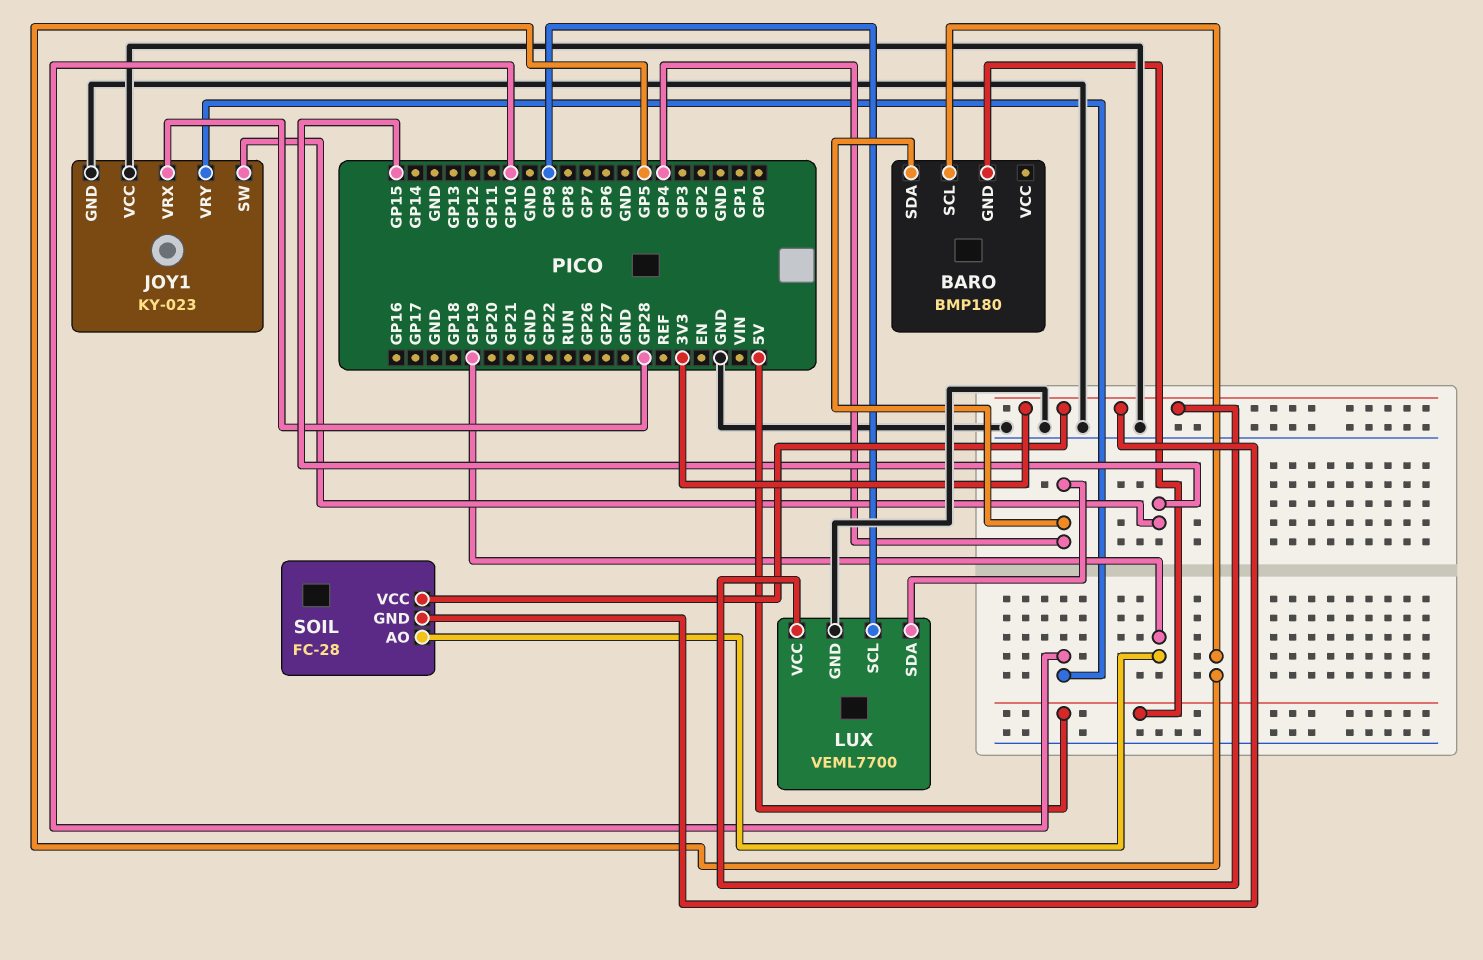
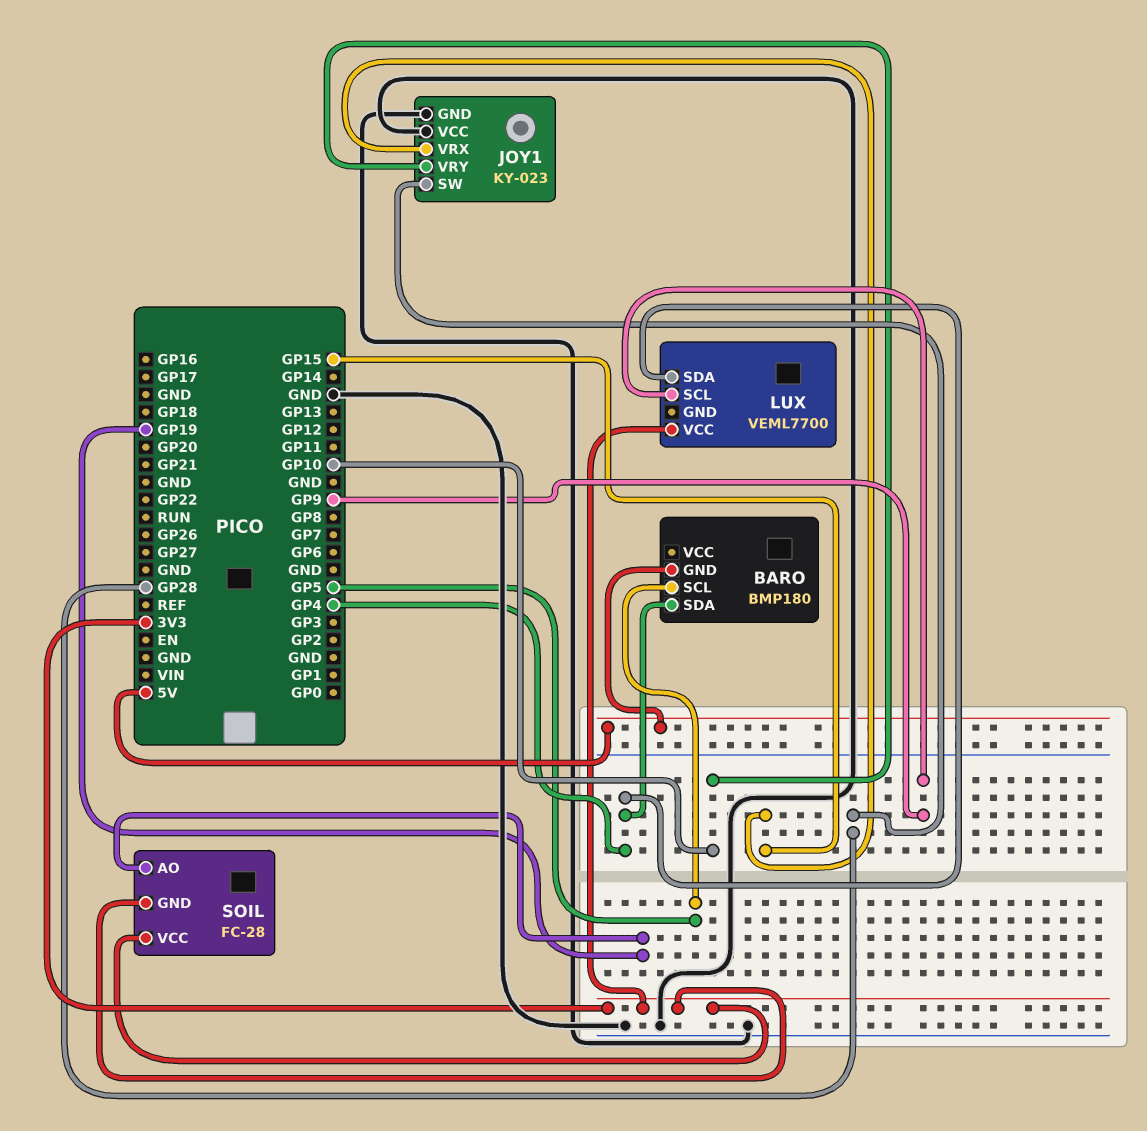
JOY1 pin SW: GP15 -> GP28
JOY1 pin VRX: GP28 -> GP15
LUX pin GND: GND -> none

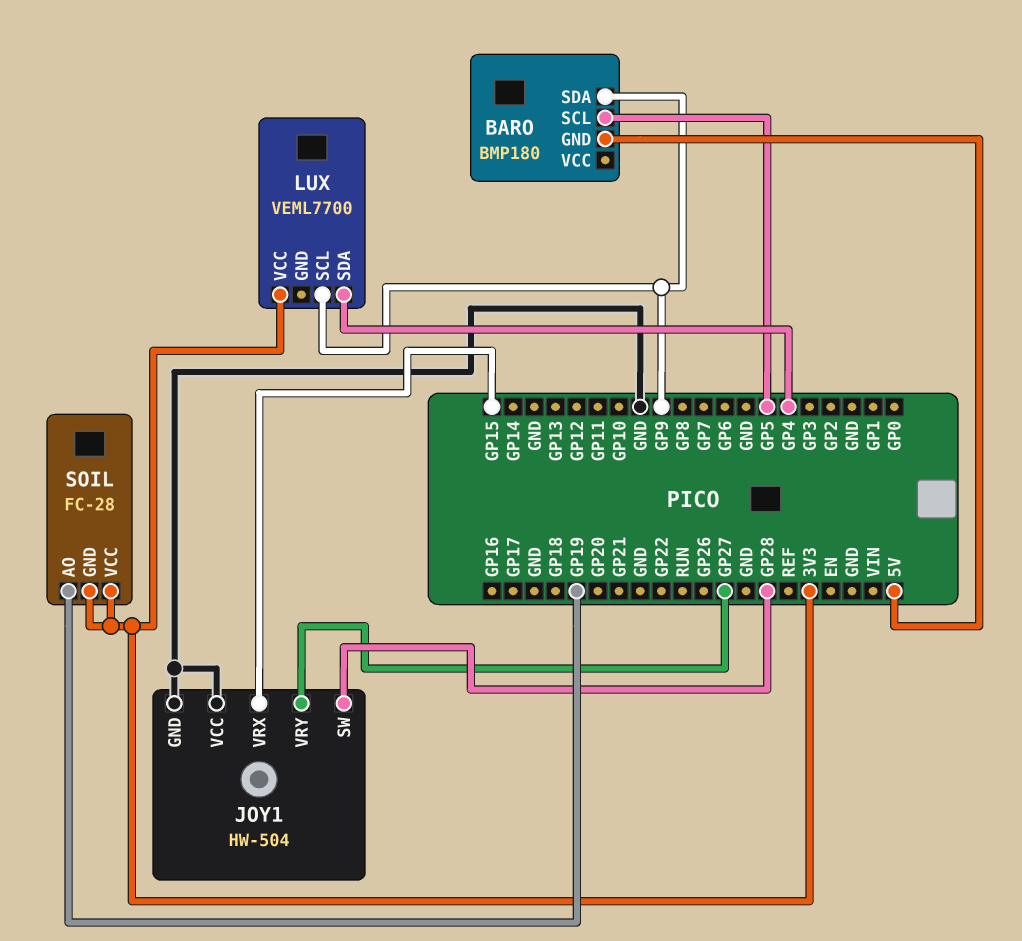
BARO pin SDA: GP4 -> GP9
JOY1: KY-023 -> HW-504
JOY1 pin VRY: GP10 -> GP27

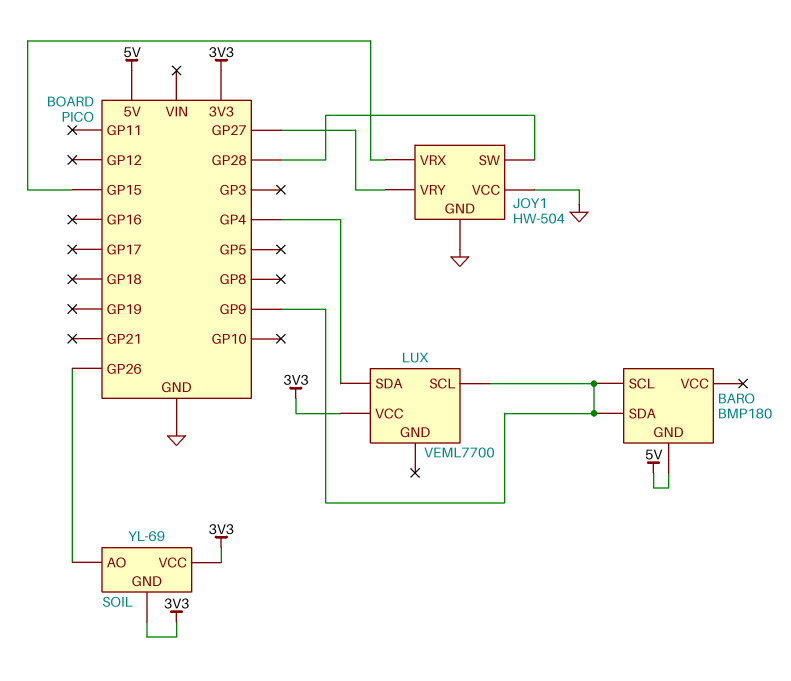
BARO pin SCL: GP5 -> GP9
SOIL: FC-28 -> YL-69
SOIL pin AO: GP19 -> GP26

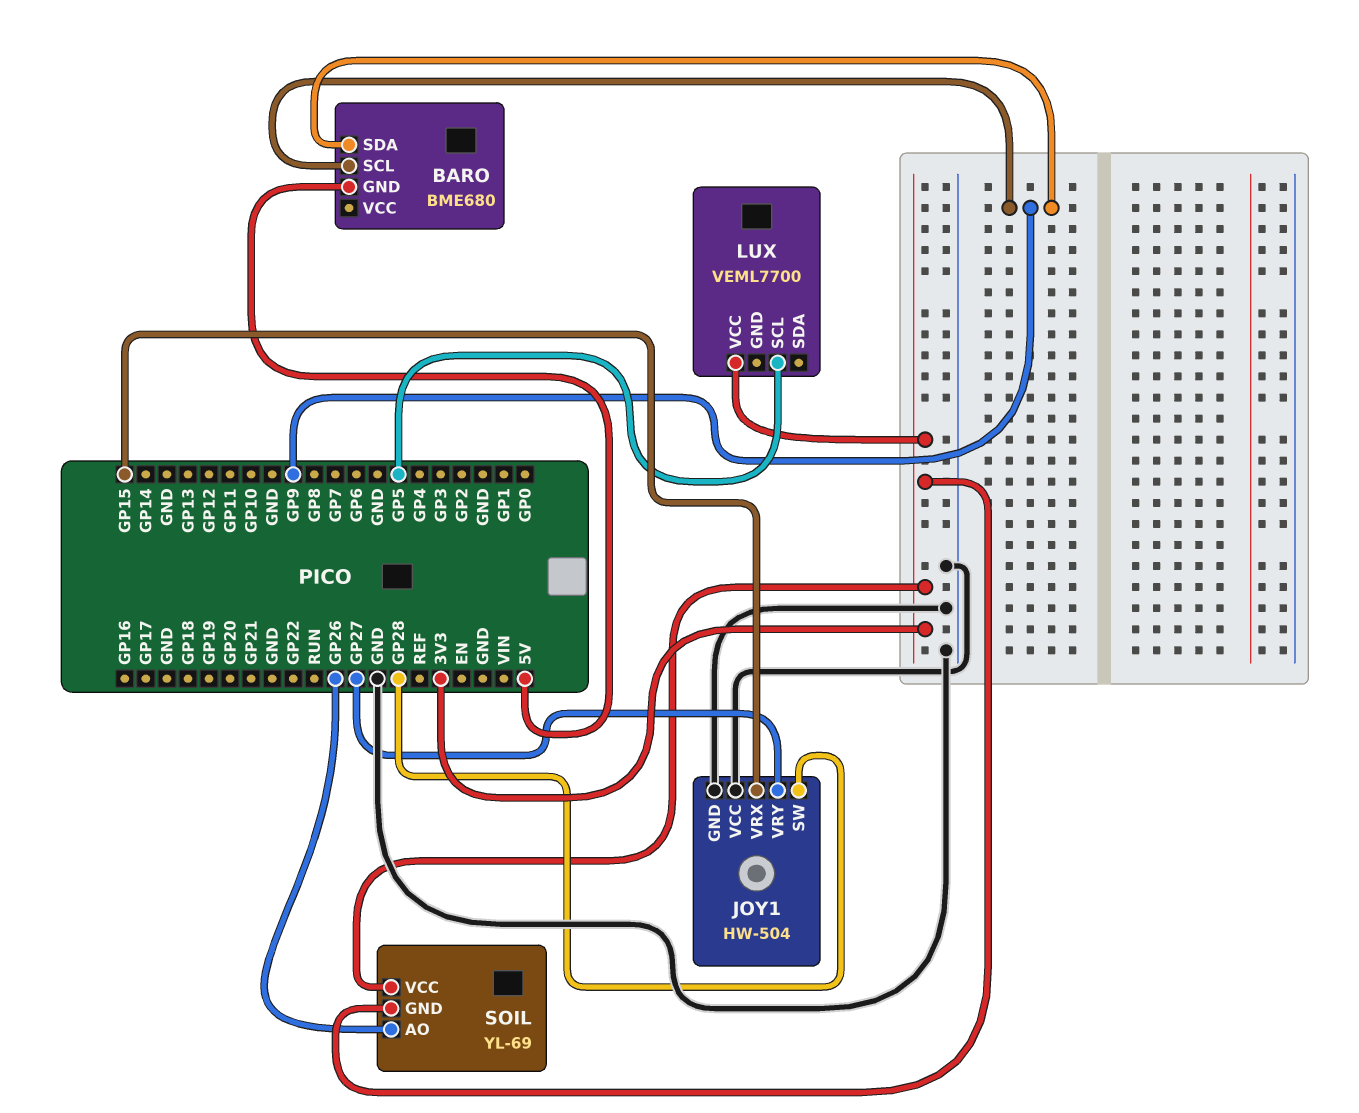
BARO: BMP180 -> BME680
LUX pin SCL: GP9 -> GP5
LUX pin SDA: GP4 -> none

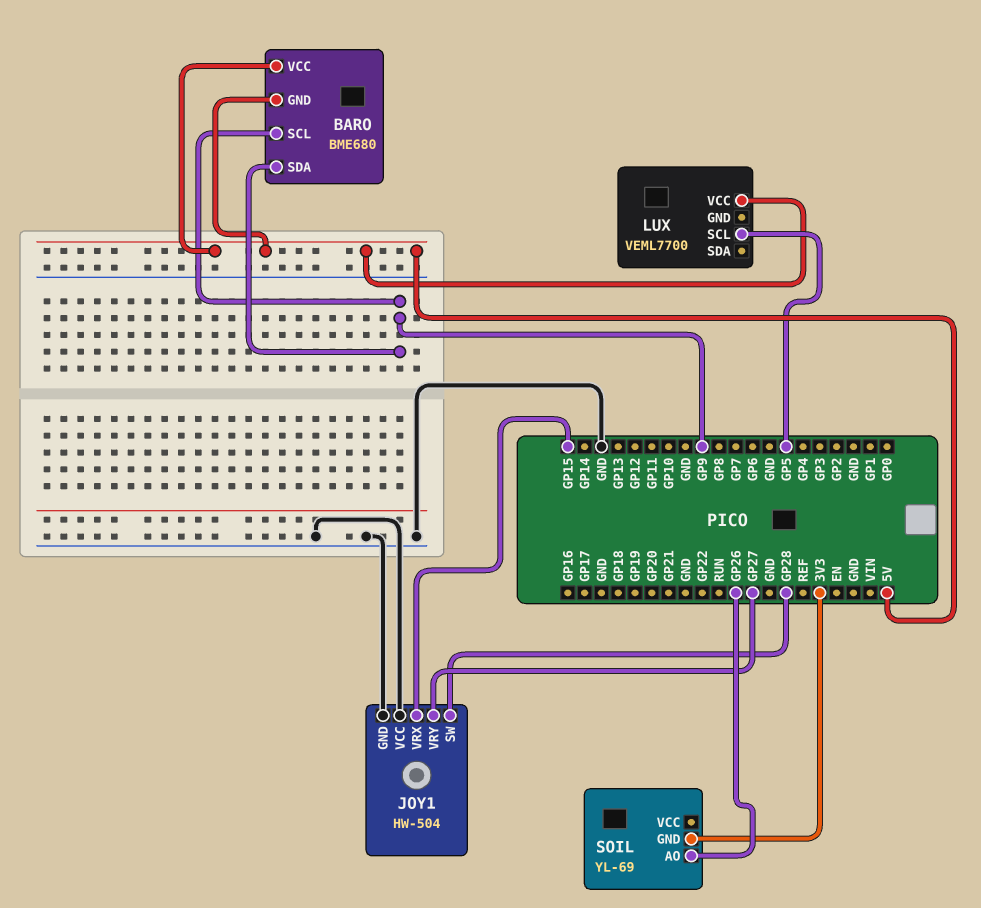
BARO pin VCC: none -> 5V
LUX pin VCC: 3V3 -> 5V
SOIL pin VCC: 3V3 -> none

